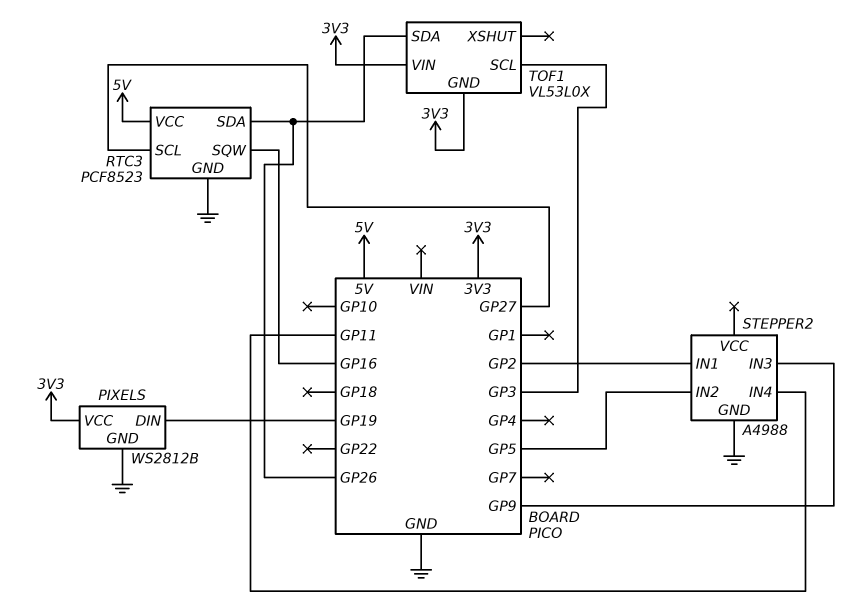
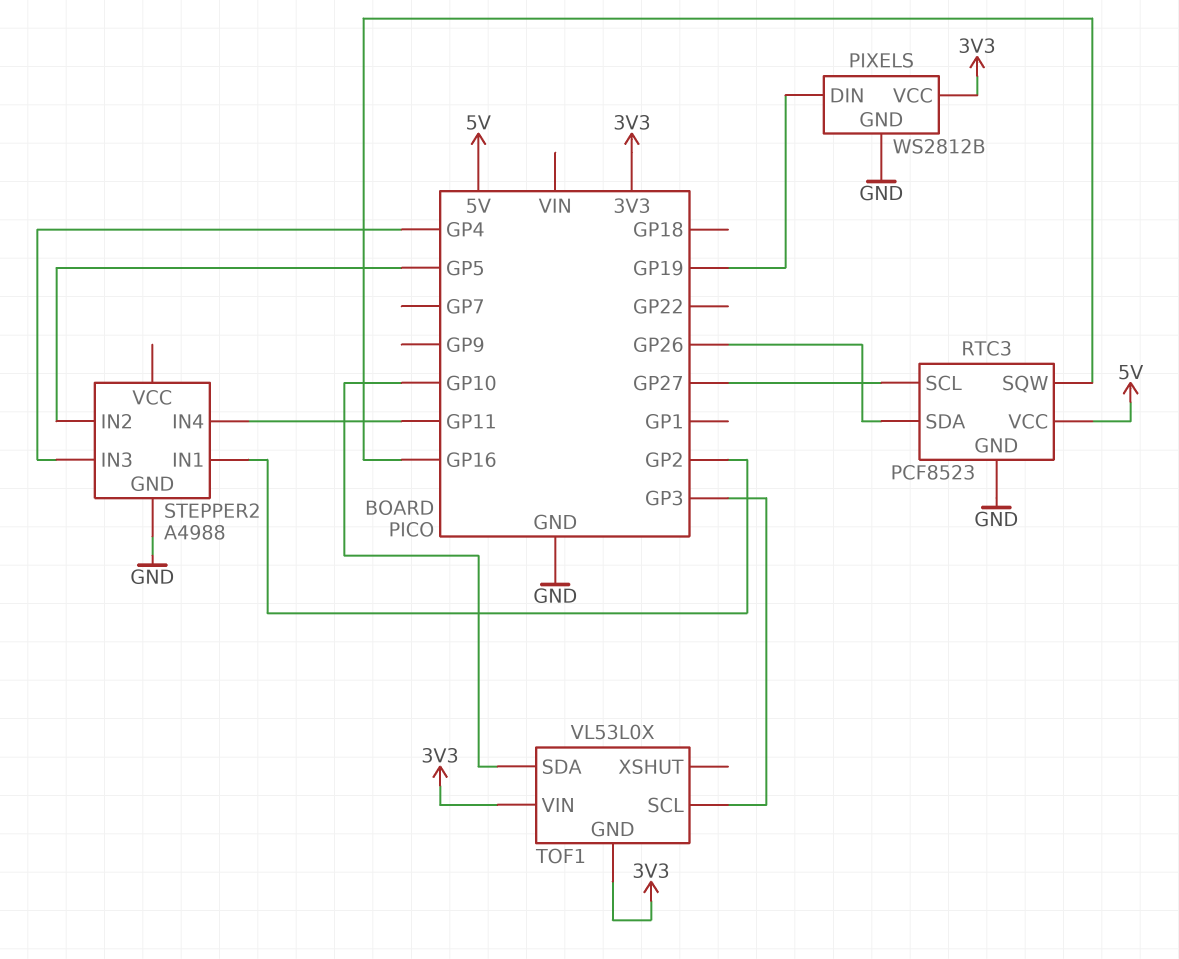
STEPPER2 pin IN3: GP9 -> GP4
TOF1 pin SDA: GP26 -> GP10

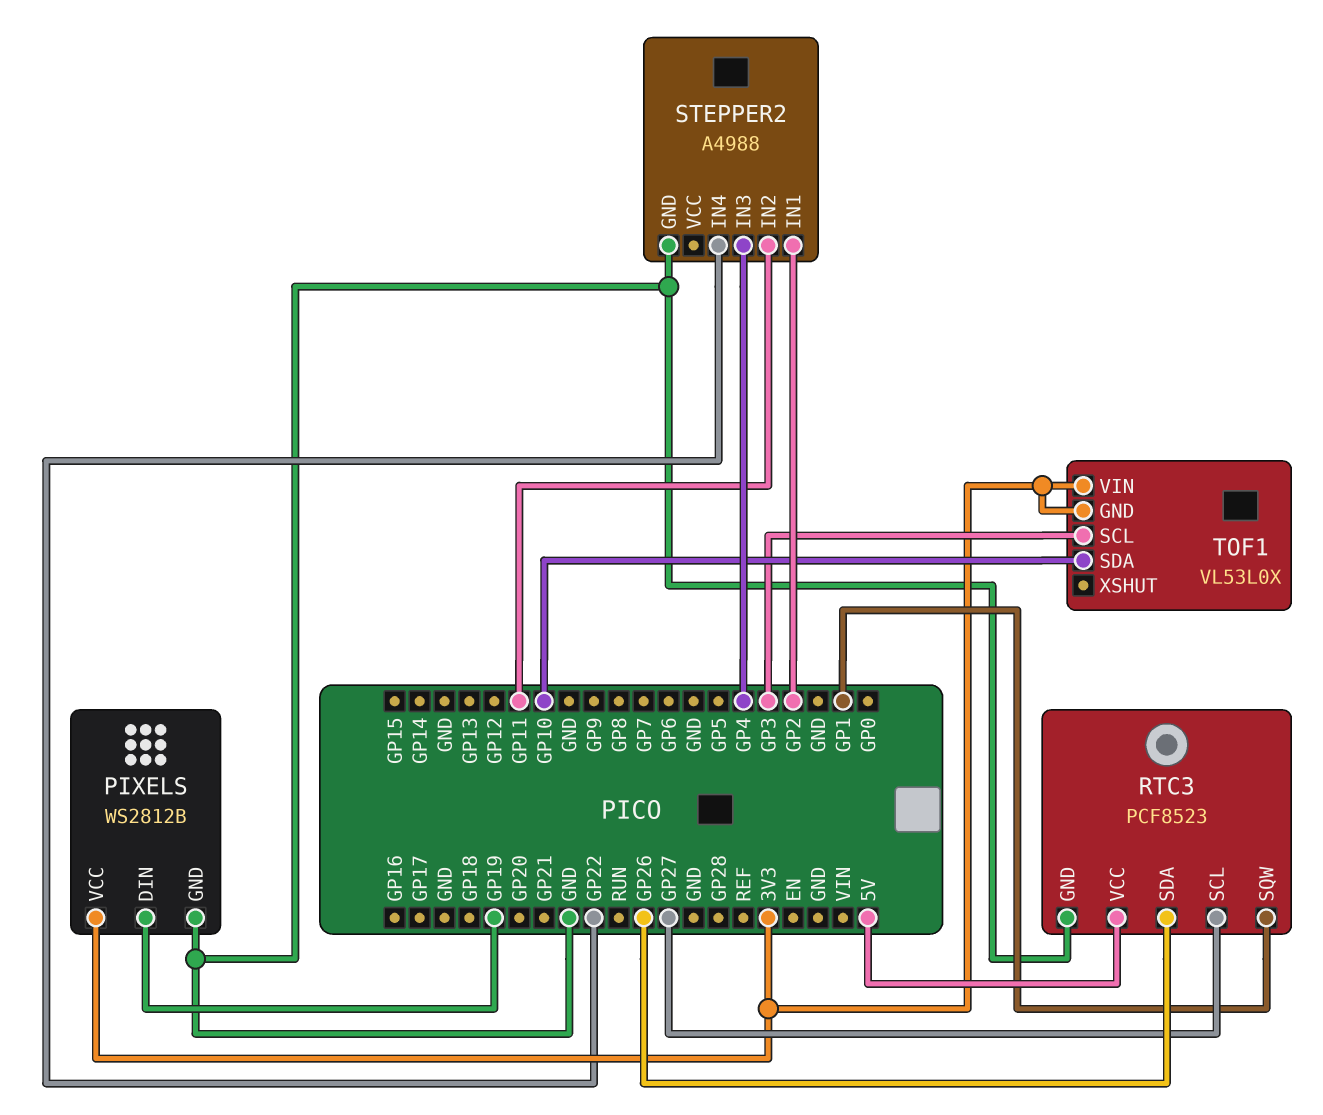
RTC3 pin SQW: GP16 -> GP1
STEPPER2 pin IN2: GP5 -> GP11
STEPPER2 pin IN4: GP11 -> GP22

